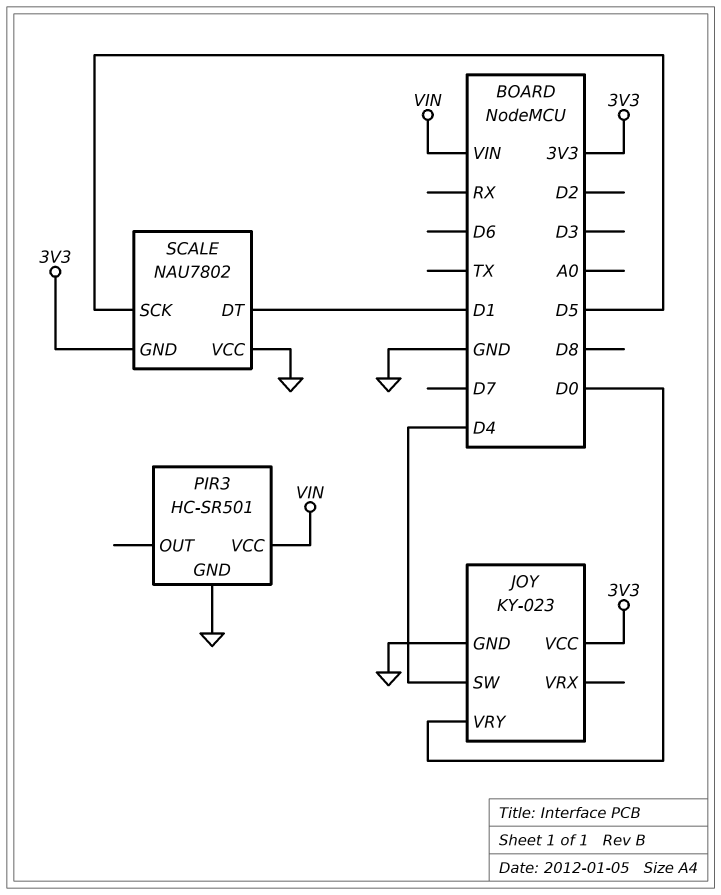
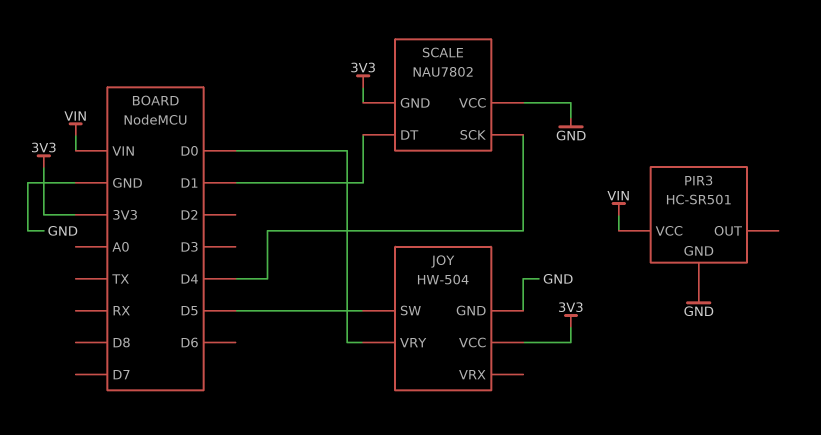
JOY: KY-023 -> HW-504
JOY pin SW: D4 -> D5
SCALE pin SCK: D5 -> D4

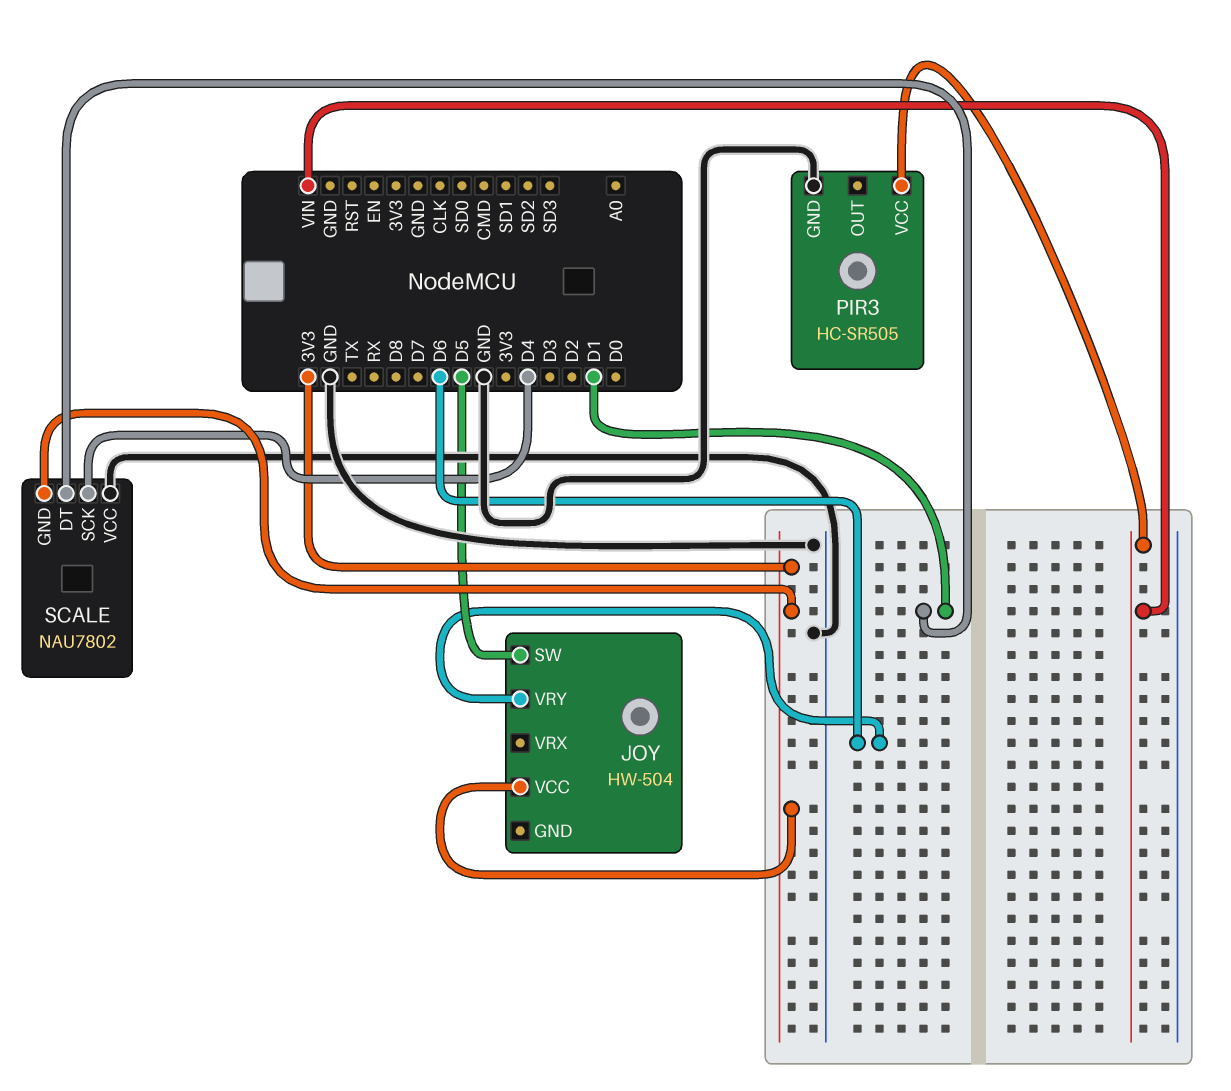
JOY pin GND: GND -> none
JOY pin VRY: D0 -> D6
PIR3: HC-SR501 -> HC-SR505

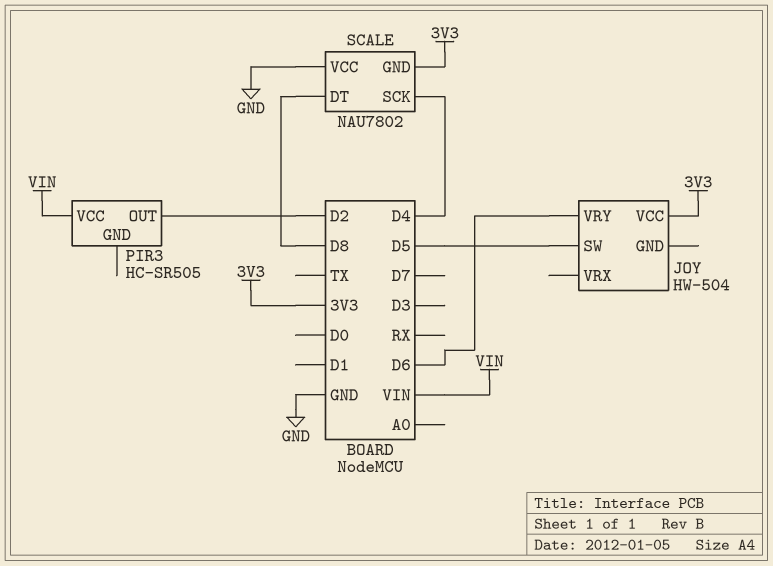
PIR3 pin GND: GND -> none
PIR3 pin OUT: none -> D2
SCALE pin DT: D1 -> D8

